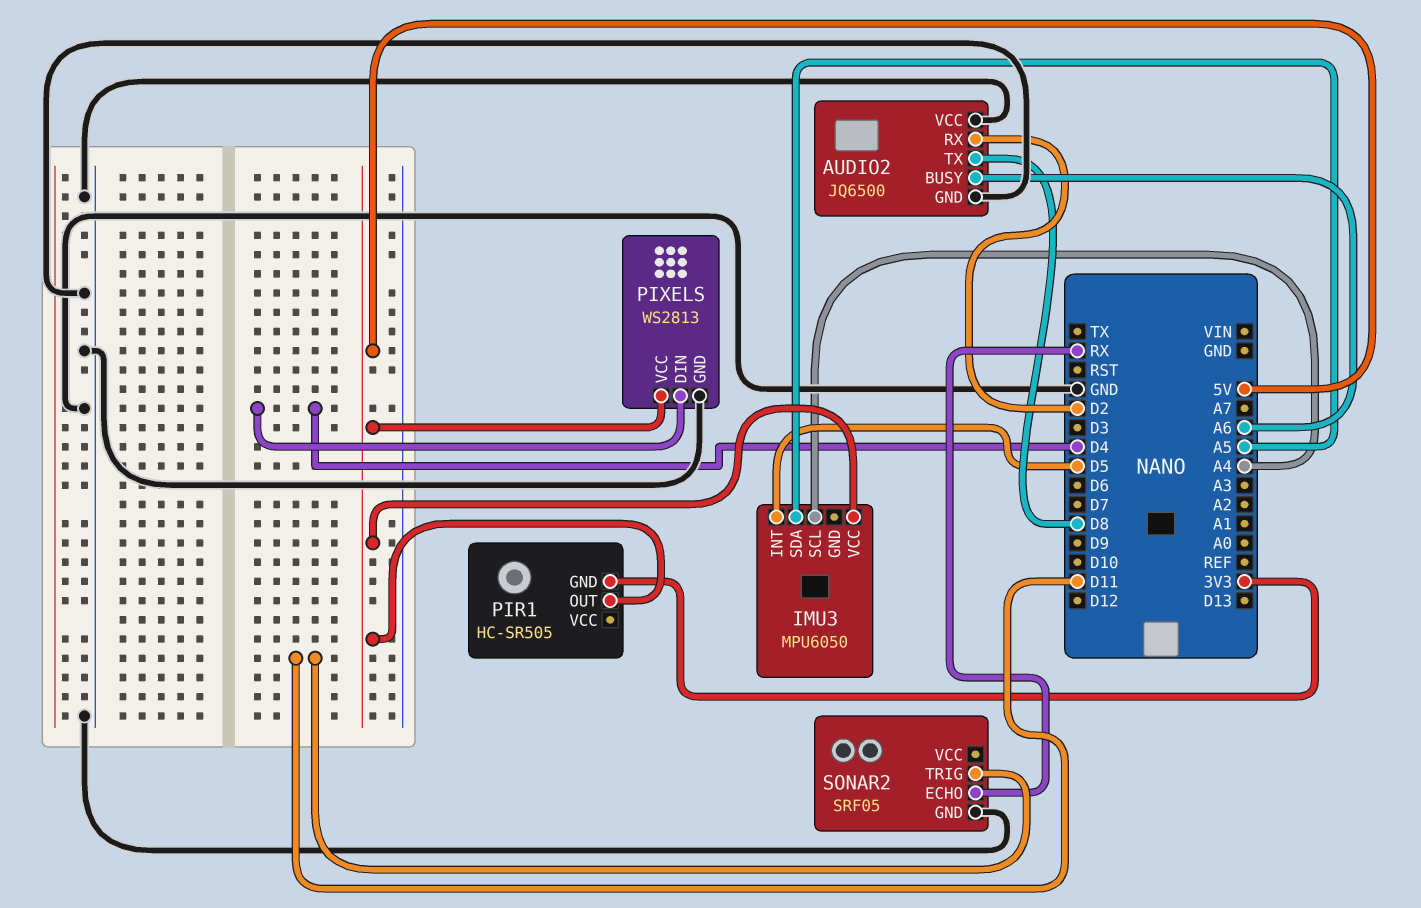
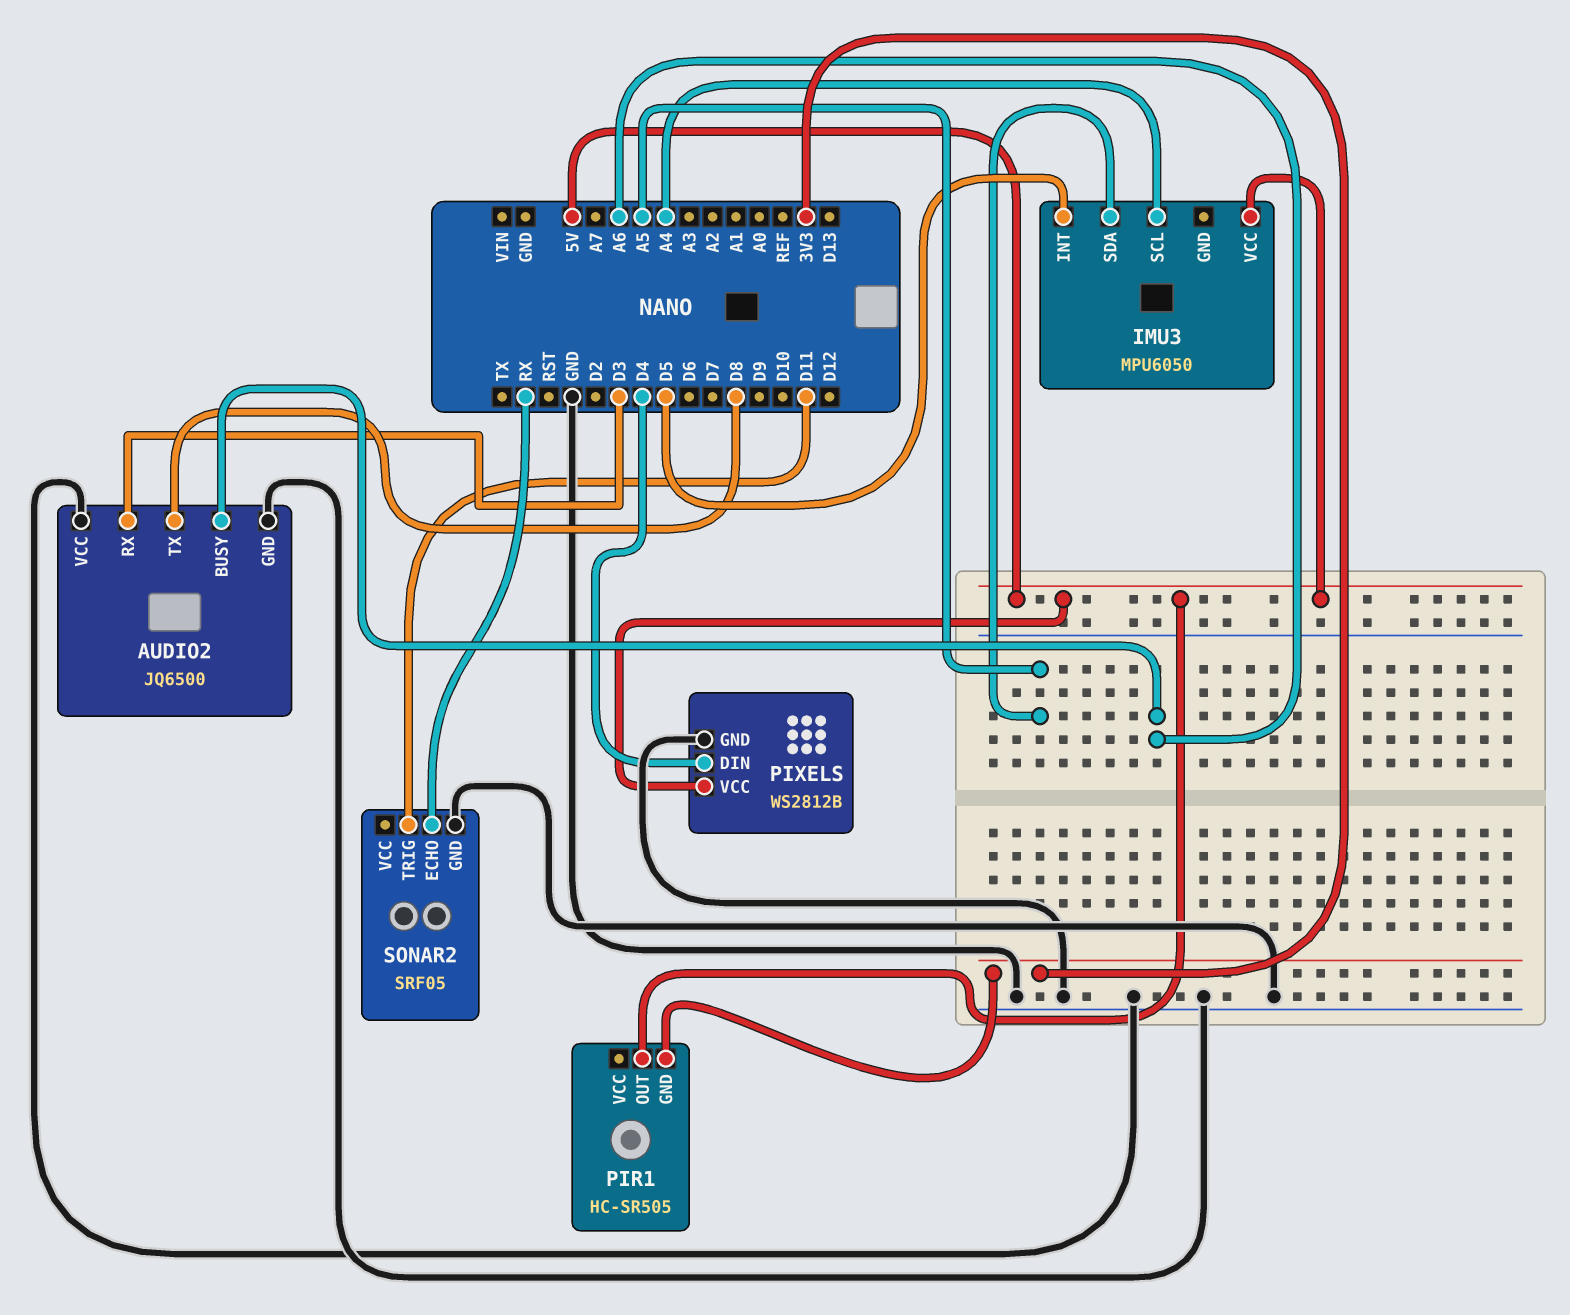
AUDIO2 pin RX: D2 -> D3
PIXELS: WS2813 -> WS2812B

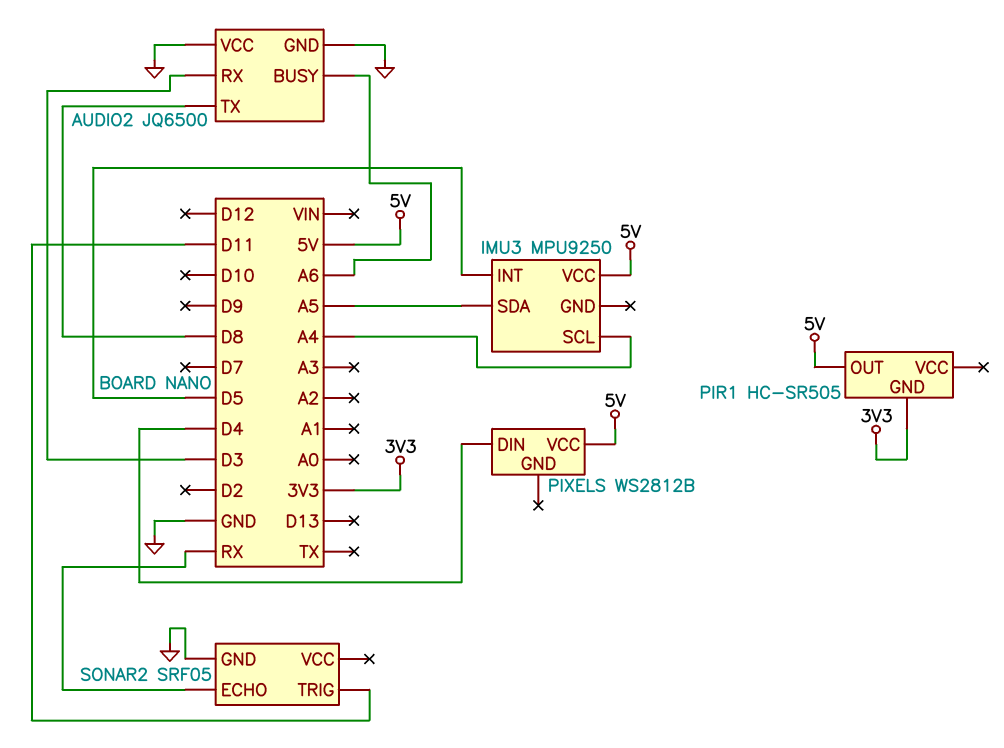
IMU3: MPU6050 -> MPU9250
PIXELS pin GND: GND -> none

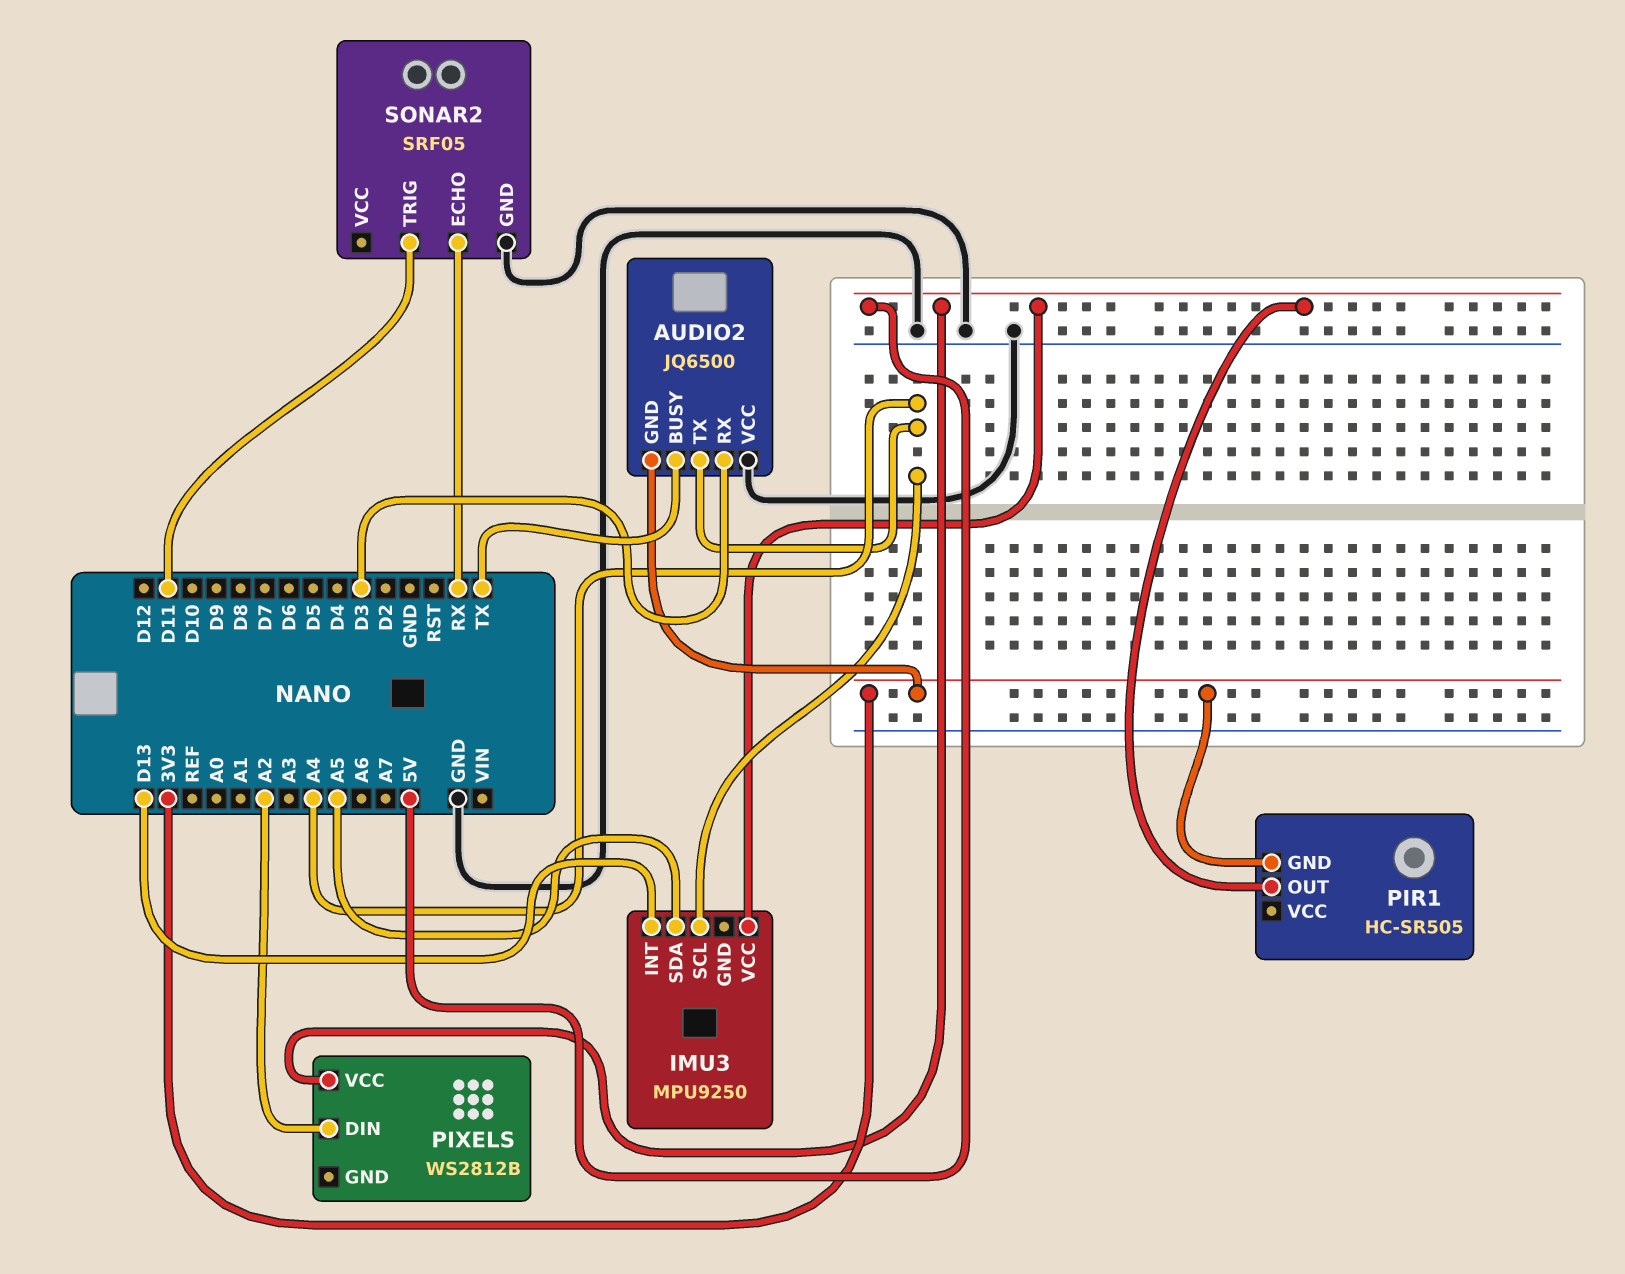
AUDIO2 pin BUSY: A6 -> TX
AUDIO2 pin GND: GND -> 3V3
AUDIO2 pin TX: D8 -> A4
IMU3 pin INT: D5 -> D13
PIXELS pin DIN: D4 -> A2

